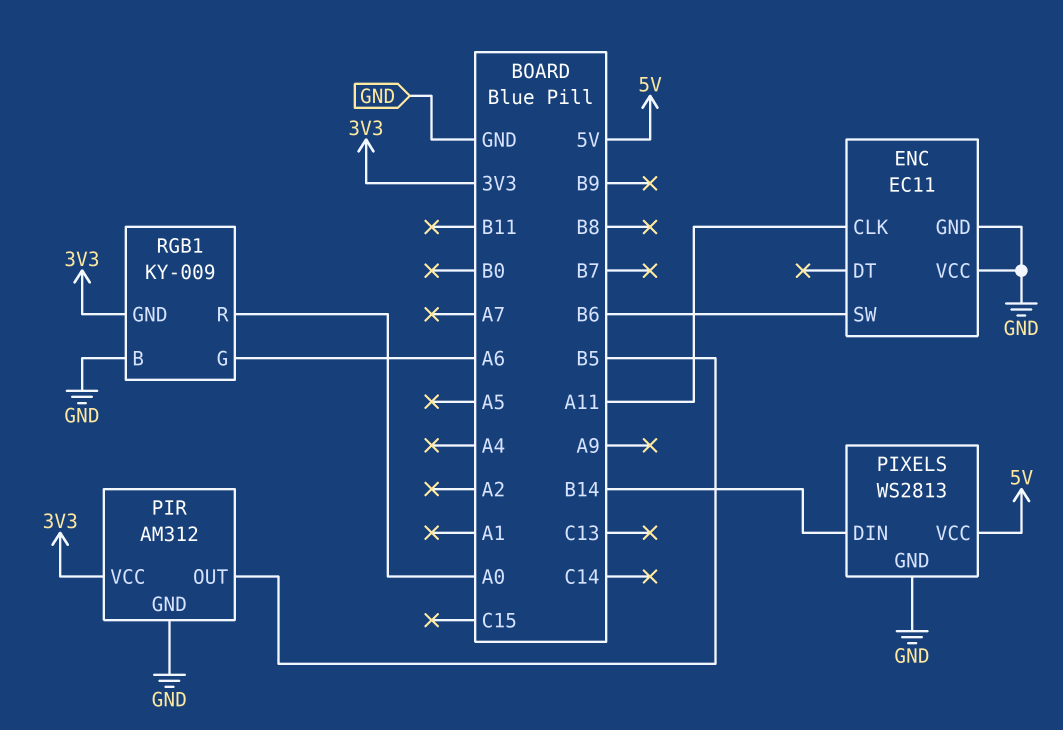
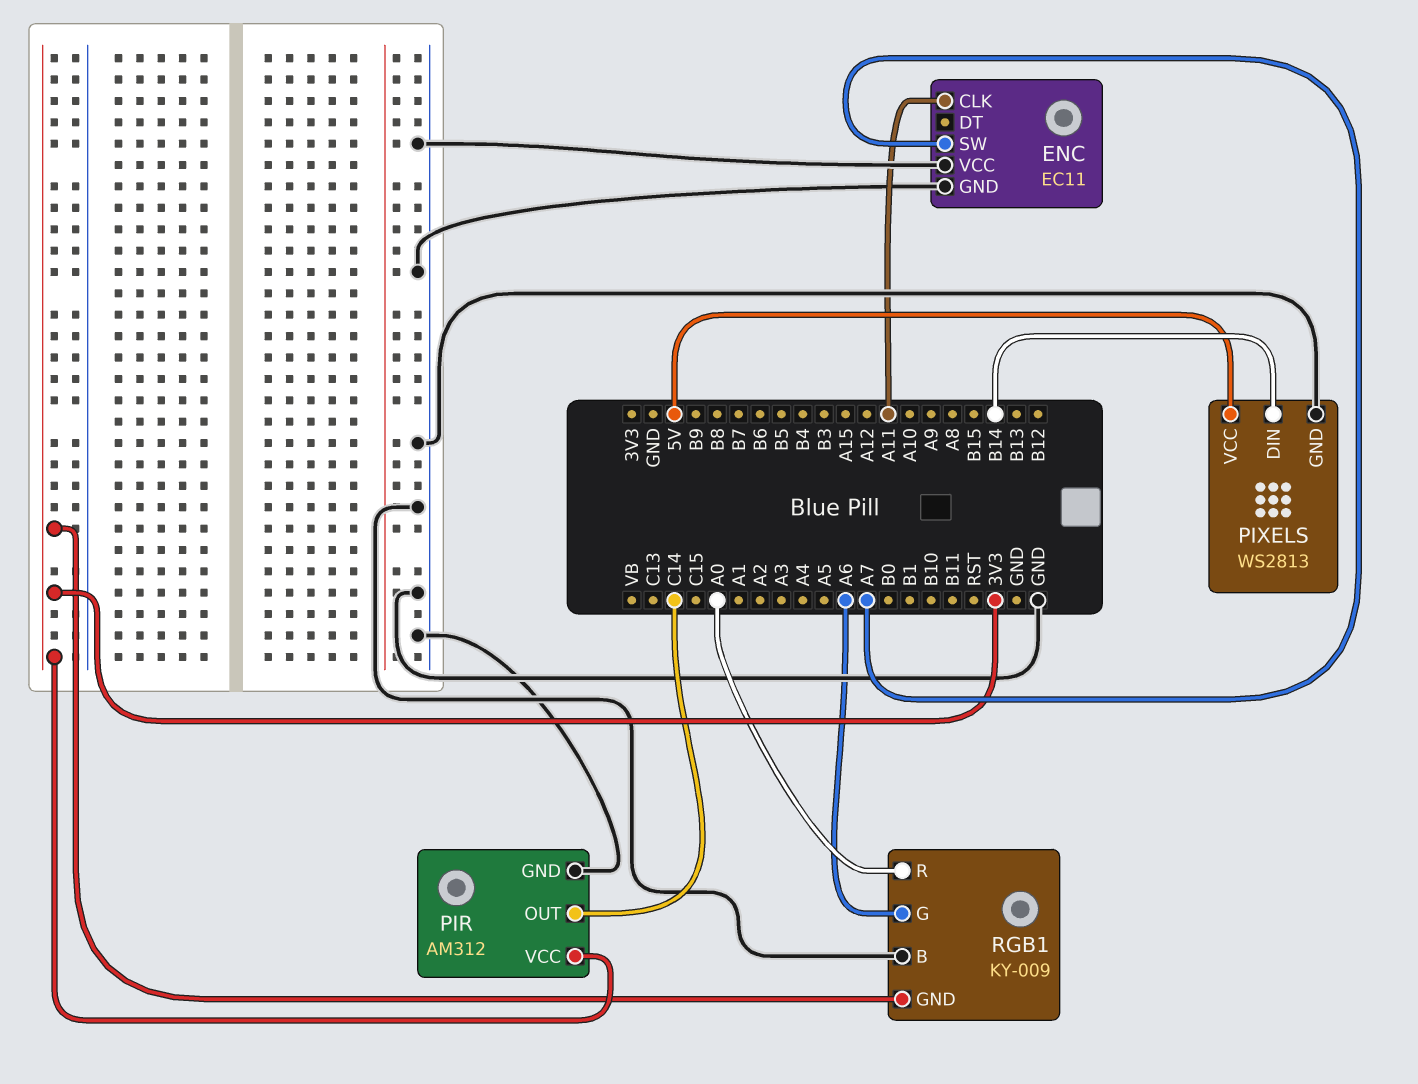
ENC pin SW: B6 -> A7
PIR pin OUT: B5 -> C14

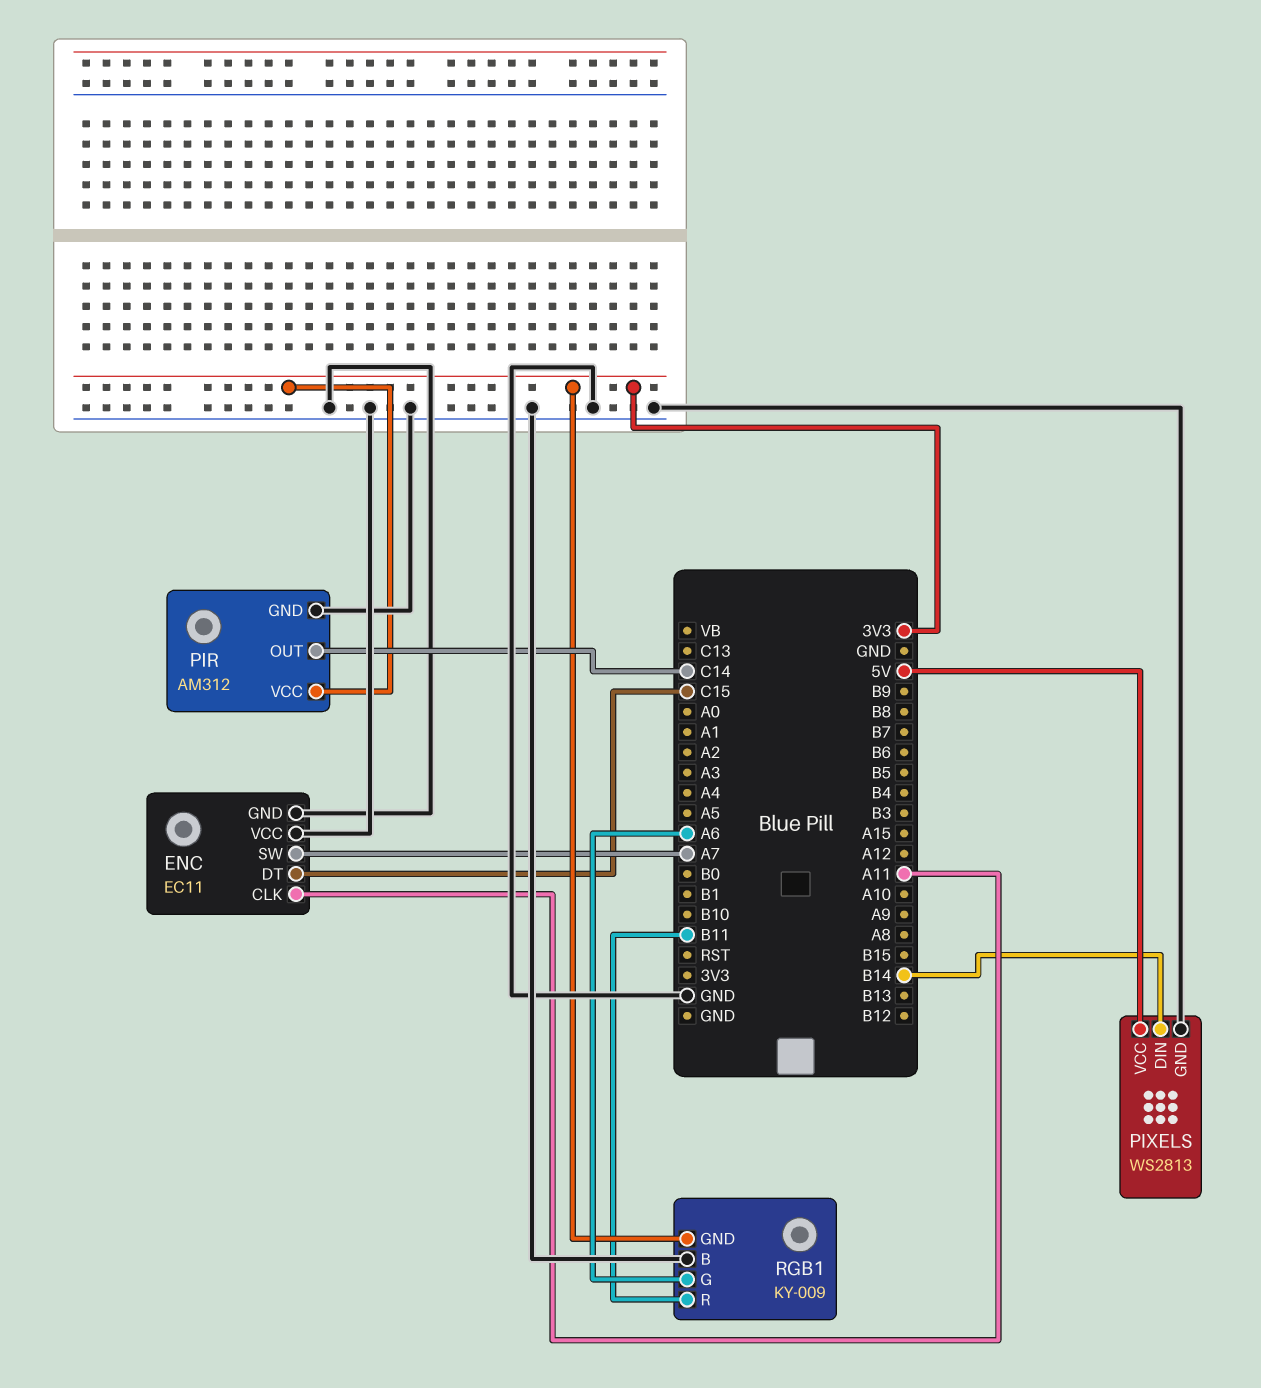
ENC pin DT: none -> C15
RGB1 pin R: A0 -> B11

